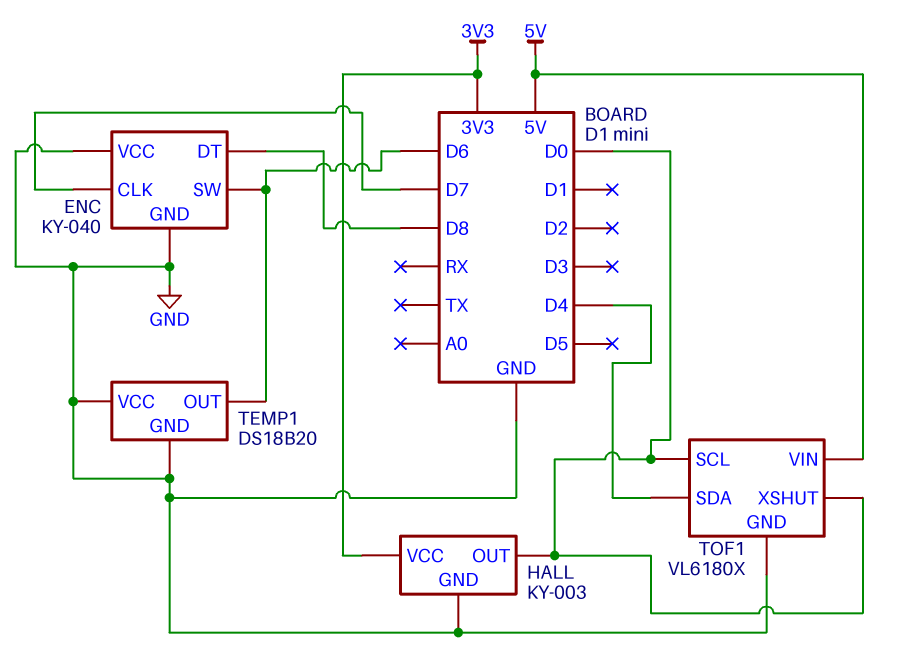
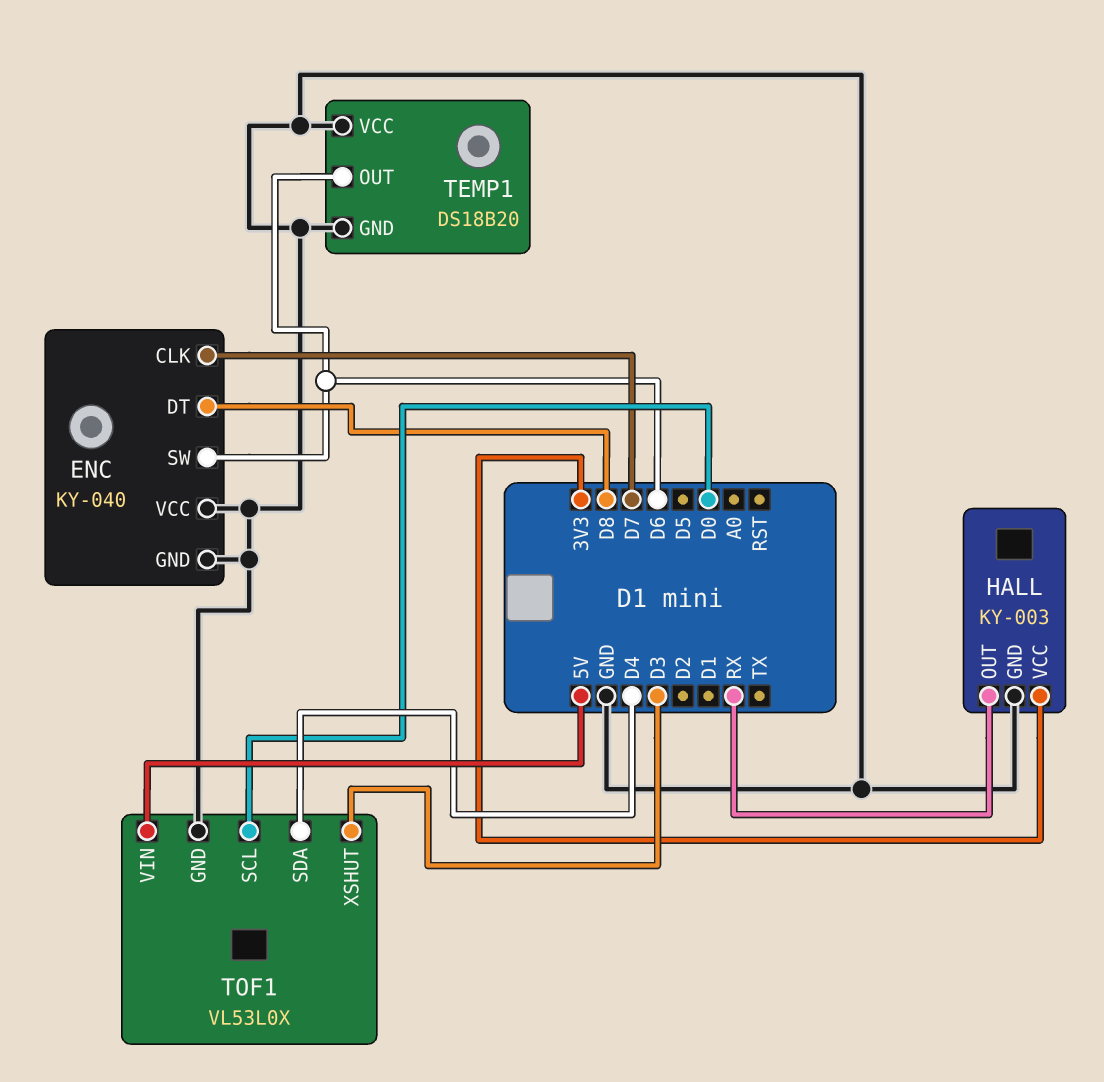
HALL pin OUT: D0 -> RX
TOF1: VL6180X -> VL53L0X
TOF1 pin XSHUT: D0 -> D3

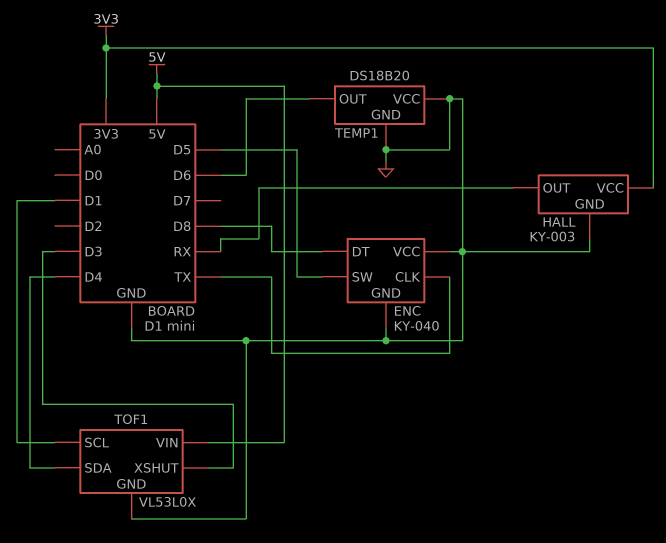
ENC pin CLK: D7 -> TX
ENC pin SW: D6 -> D5
TOF1 pin SCL: D0 -> D1

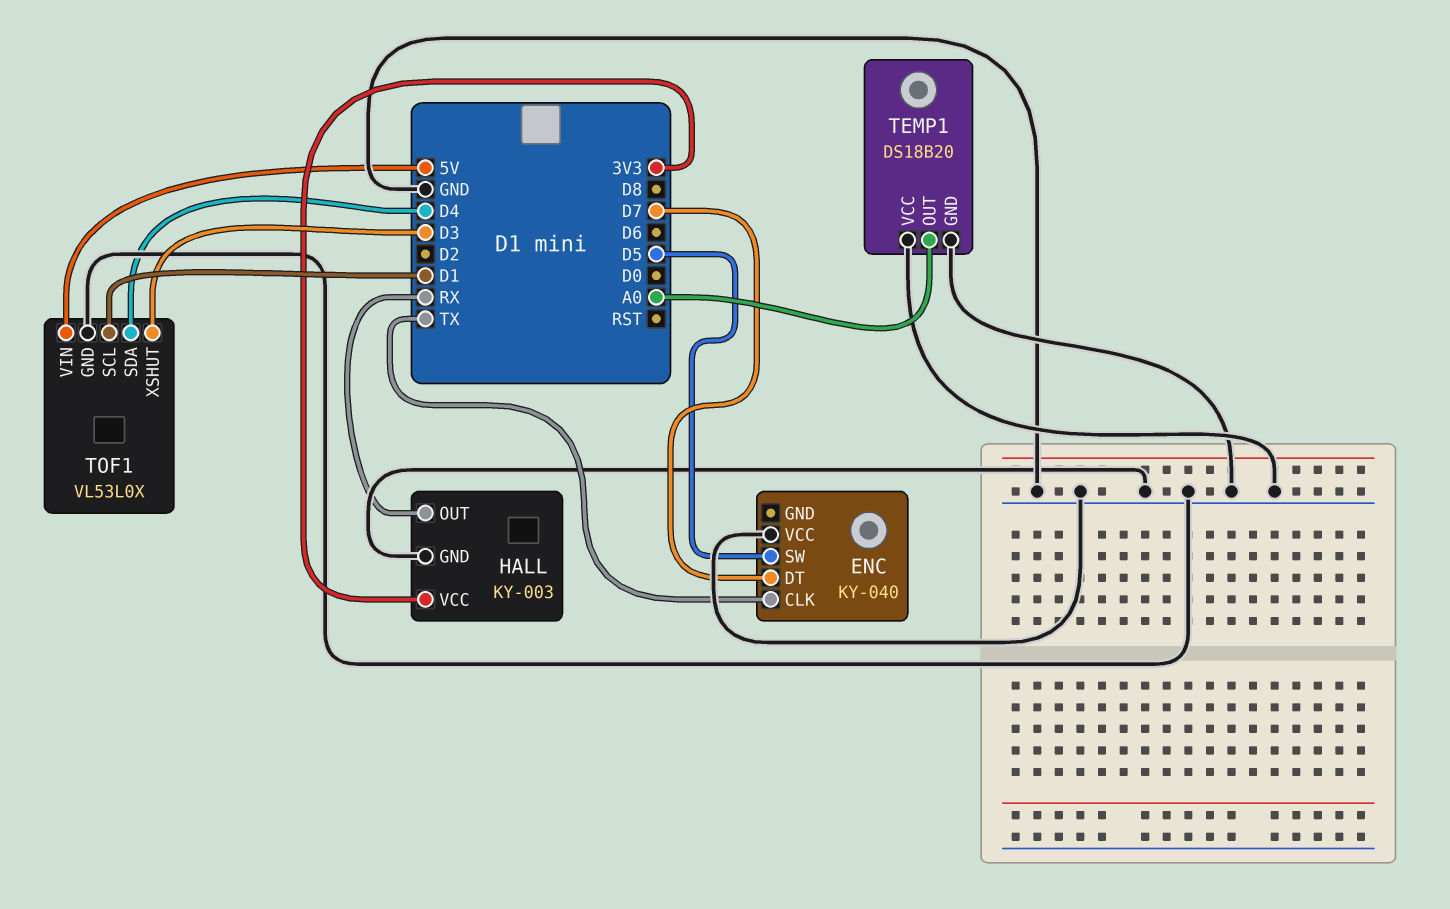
ENC pin DT: D8 -> D7
ENC pin GND: GND -> none
TEMP1 pin OUT: D6 -> A0

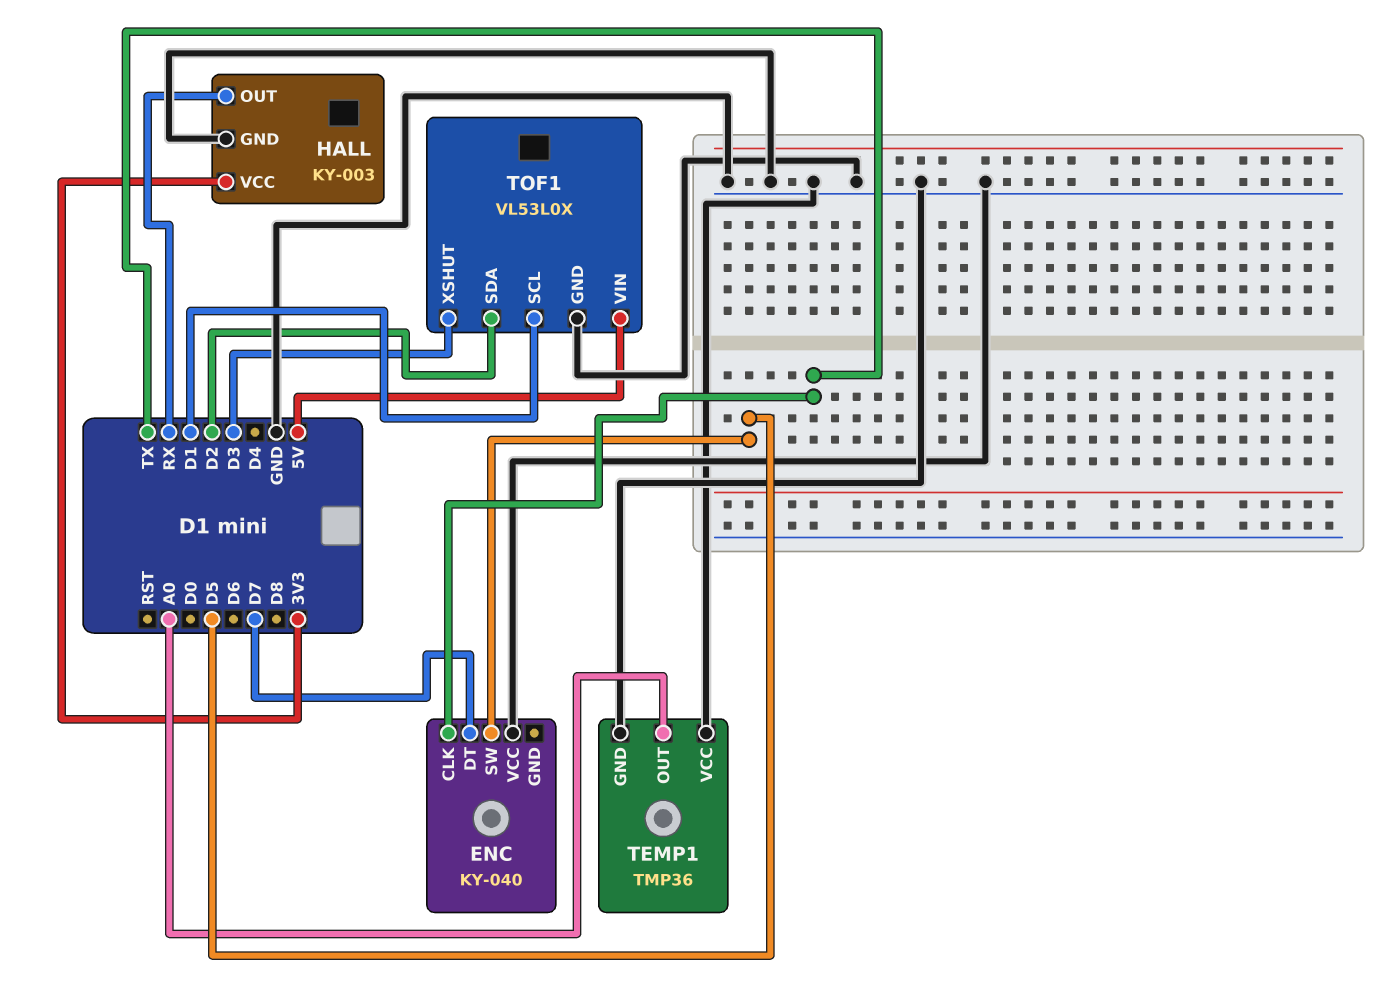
TEMP1: DS18B20 -> TMP36
TOF1 pin SDA: D4 -> D2

